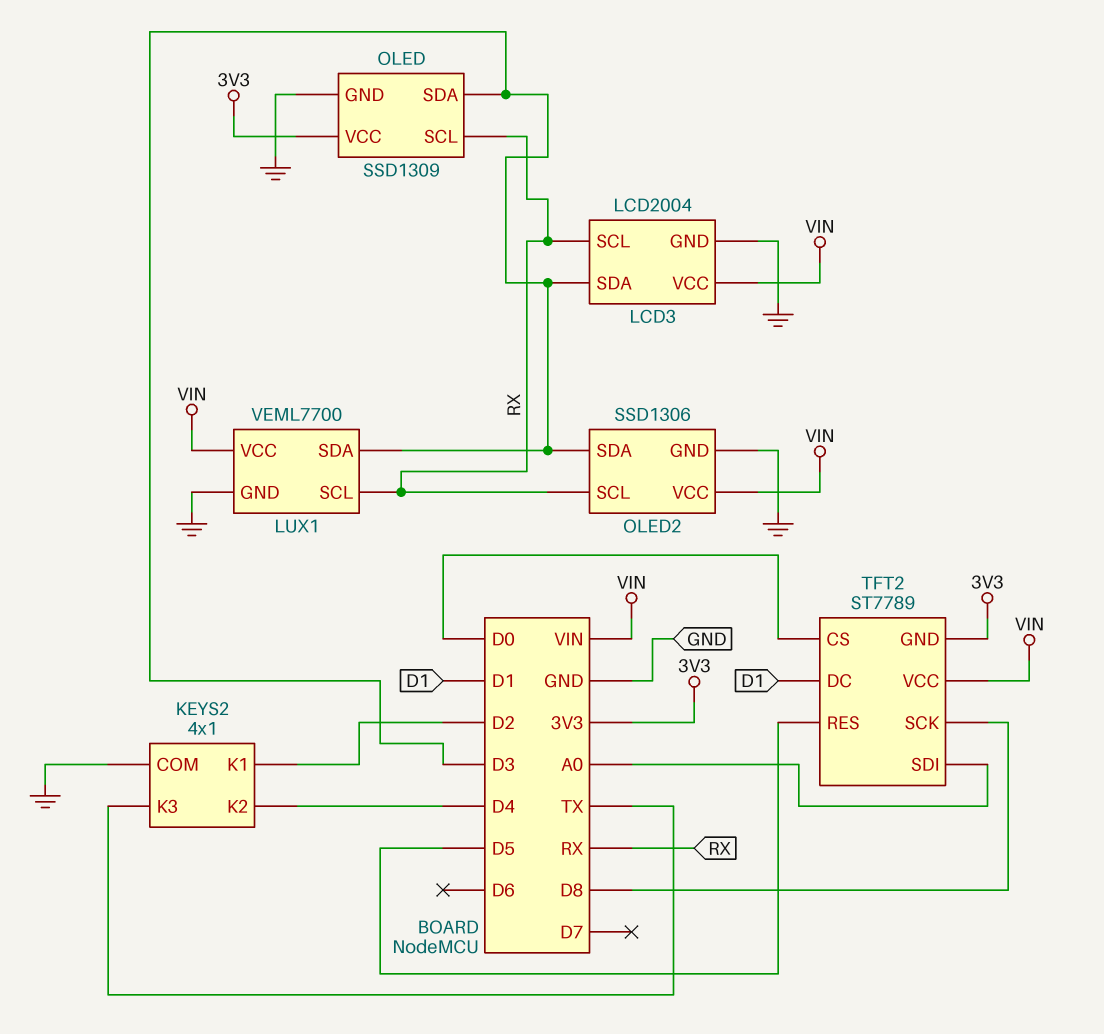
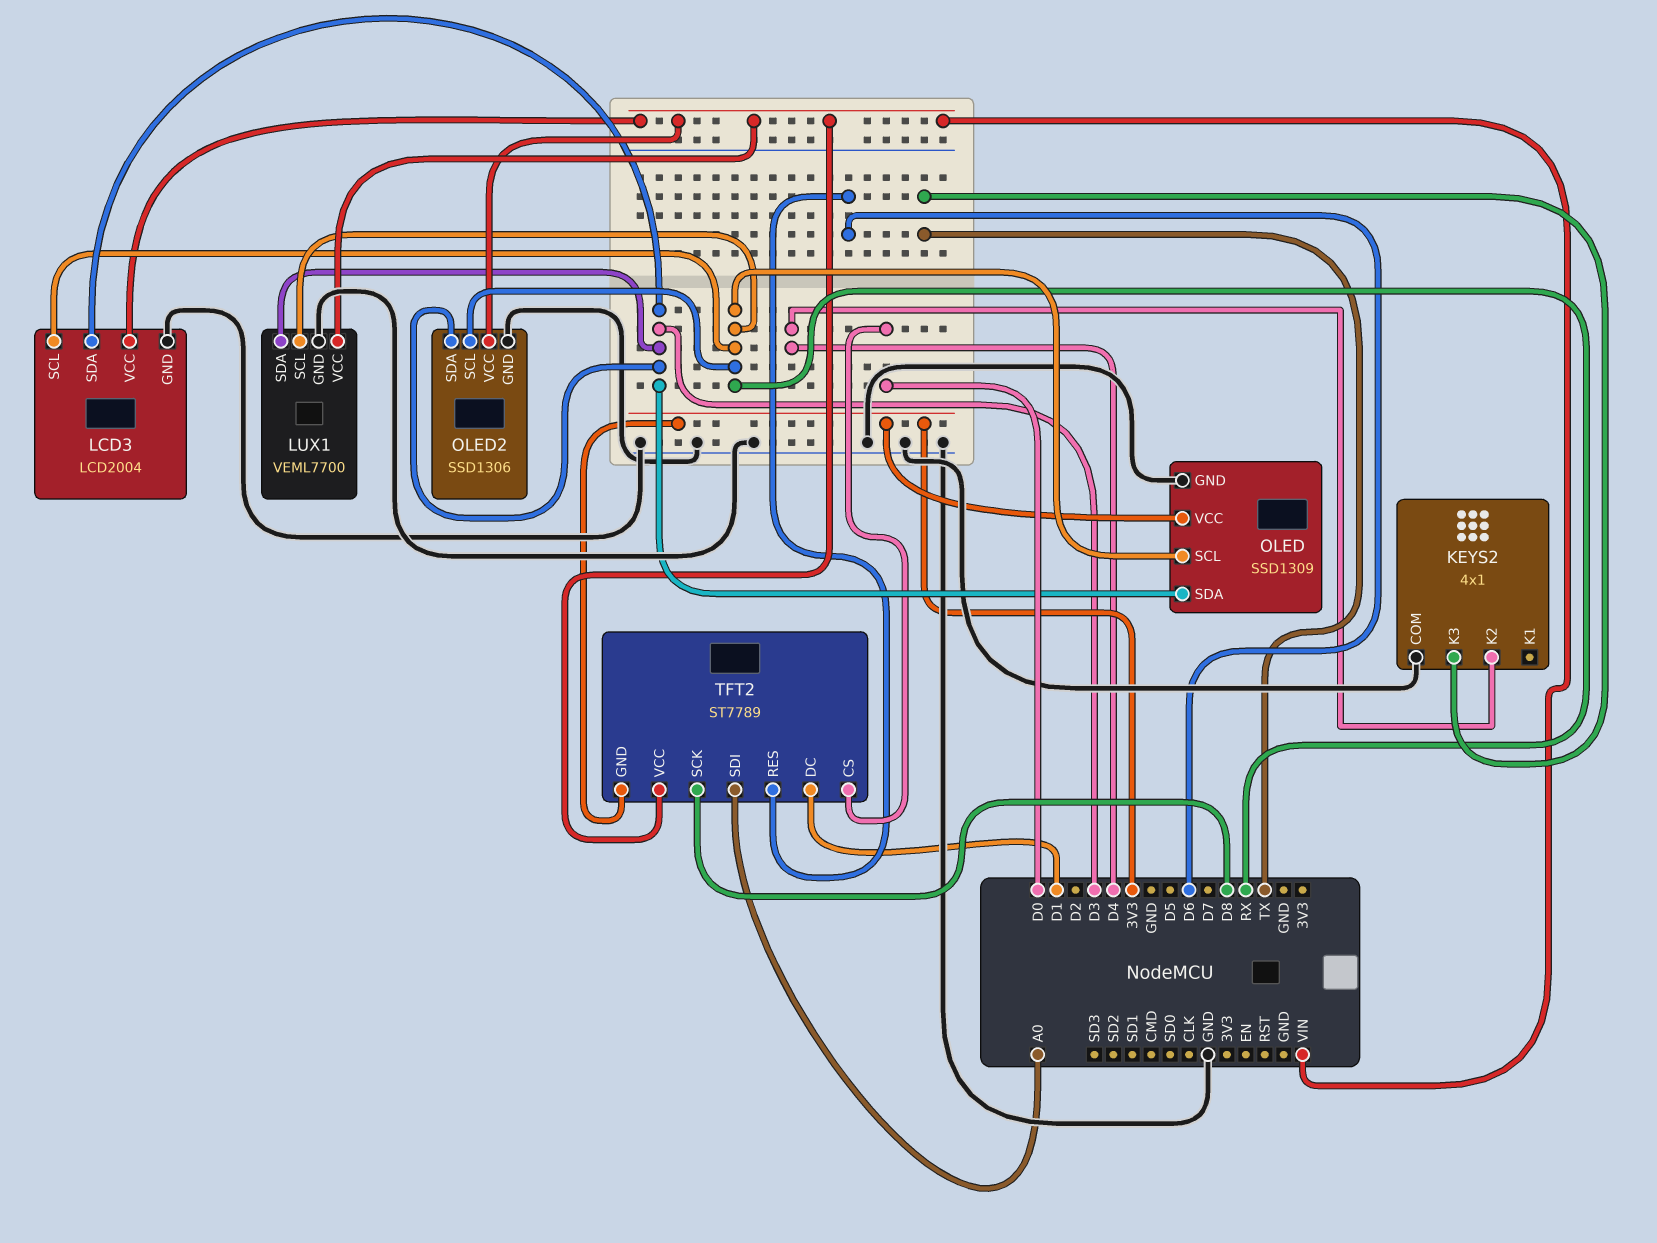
KEYS2 pin K1: D2 -> none
TFT2 pin RES: D5 -> D6

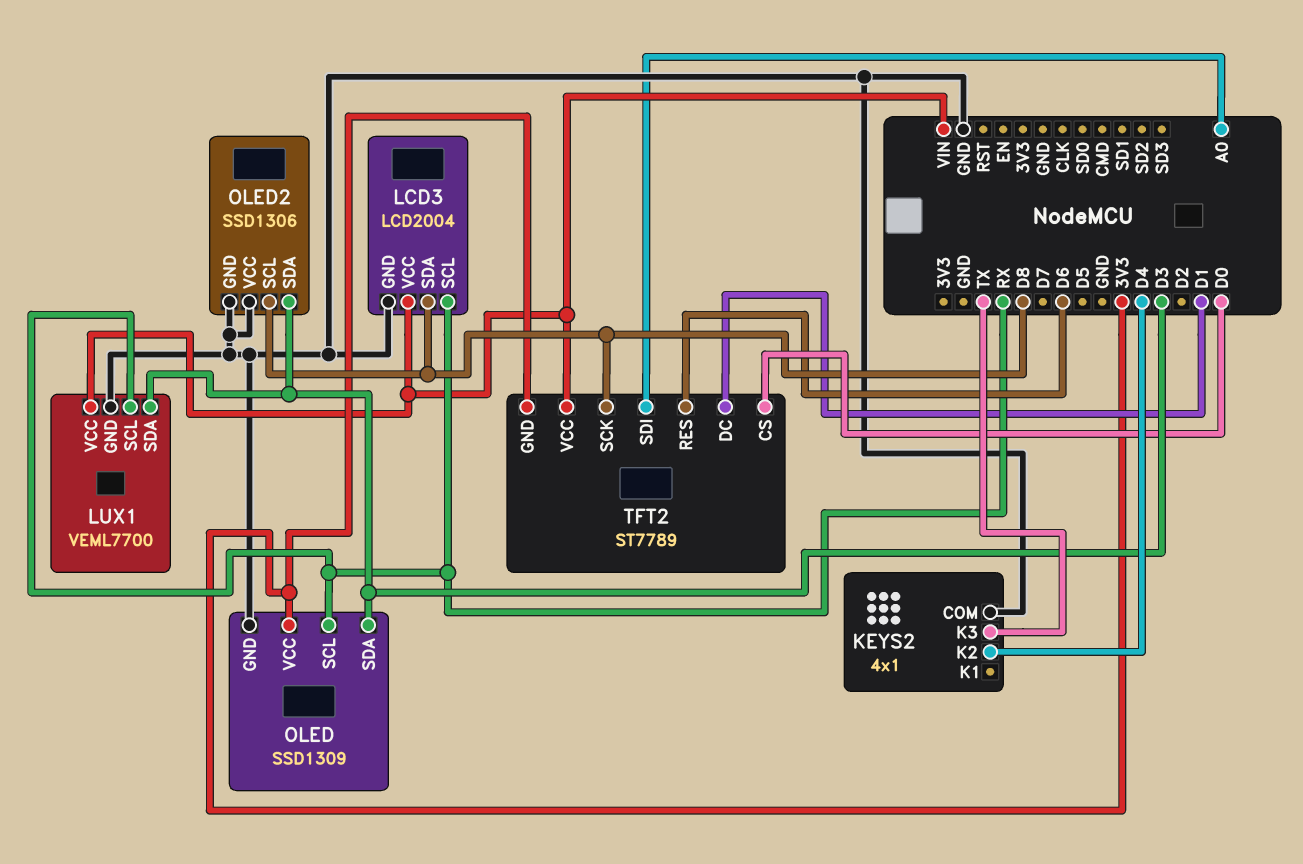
LCD3 pin SDA: D3 -> D8
OLED2 pin SCL: RX -> D8
OLED2 pin VCC: VIN -> GND

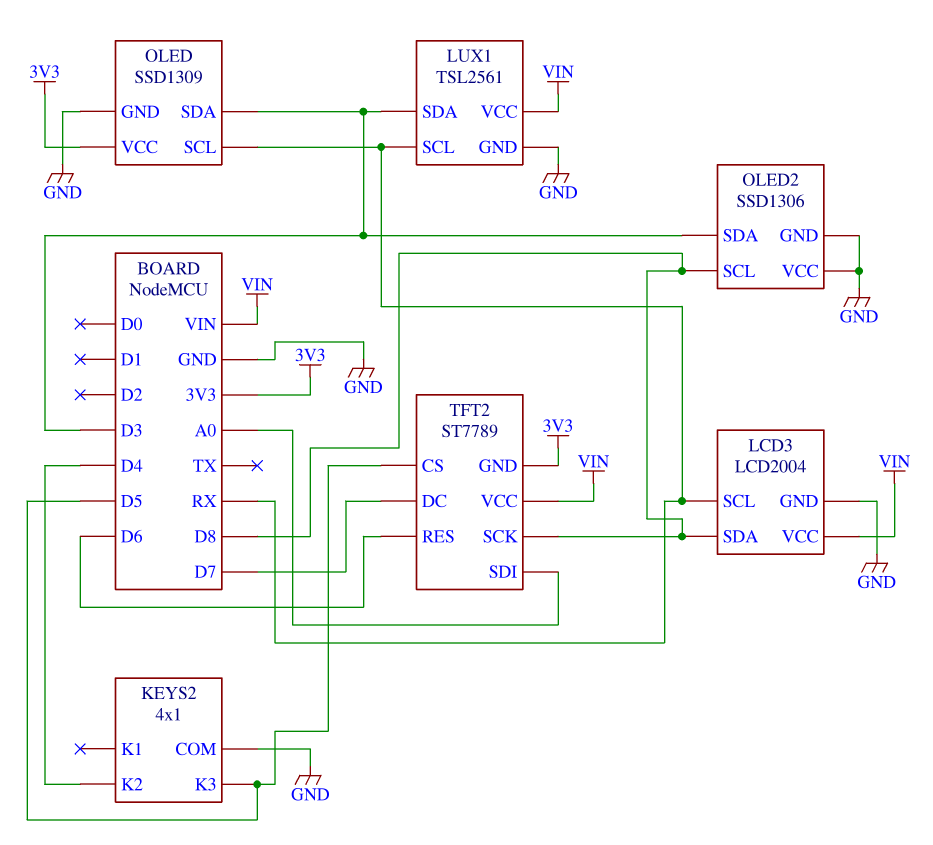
KEYS2 pin K3: TX -> D5
LUX1: VEML7700 -> TSL2561
TFT2 pin CS: D0 -> D5
TFT2 pin DC: D1 -> D7

